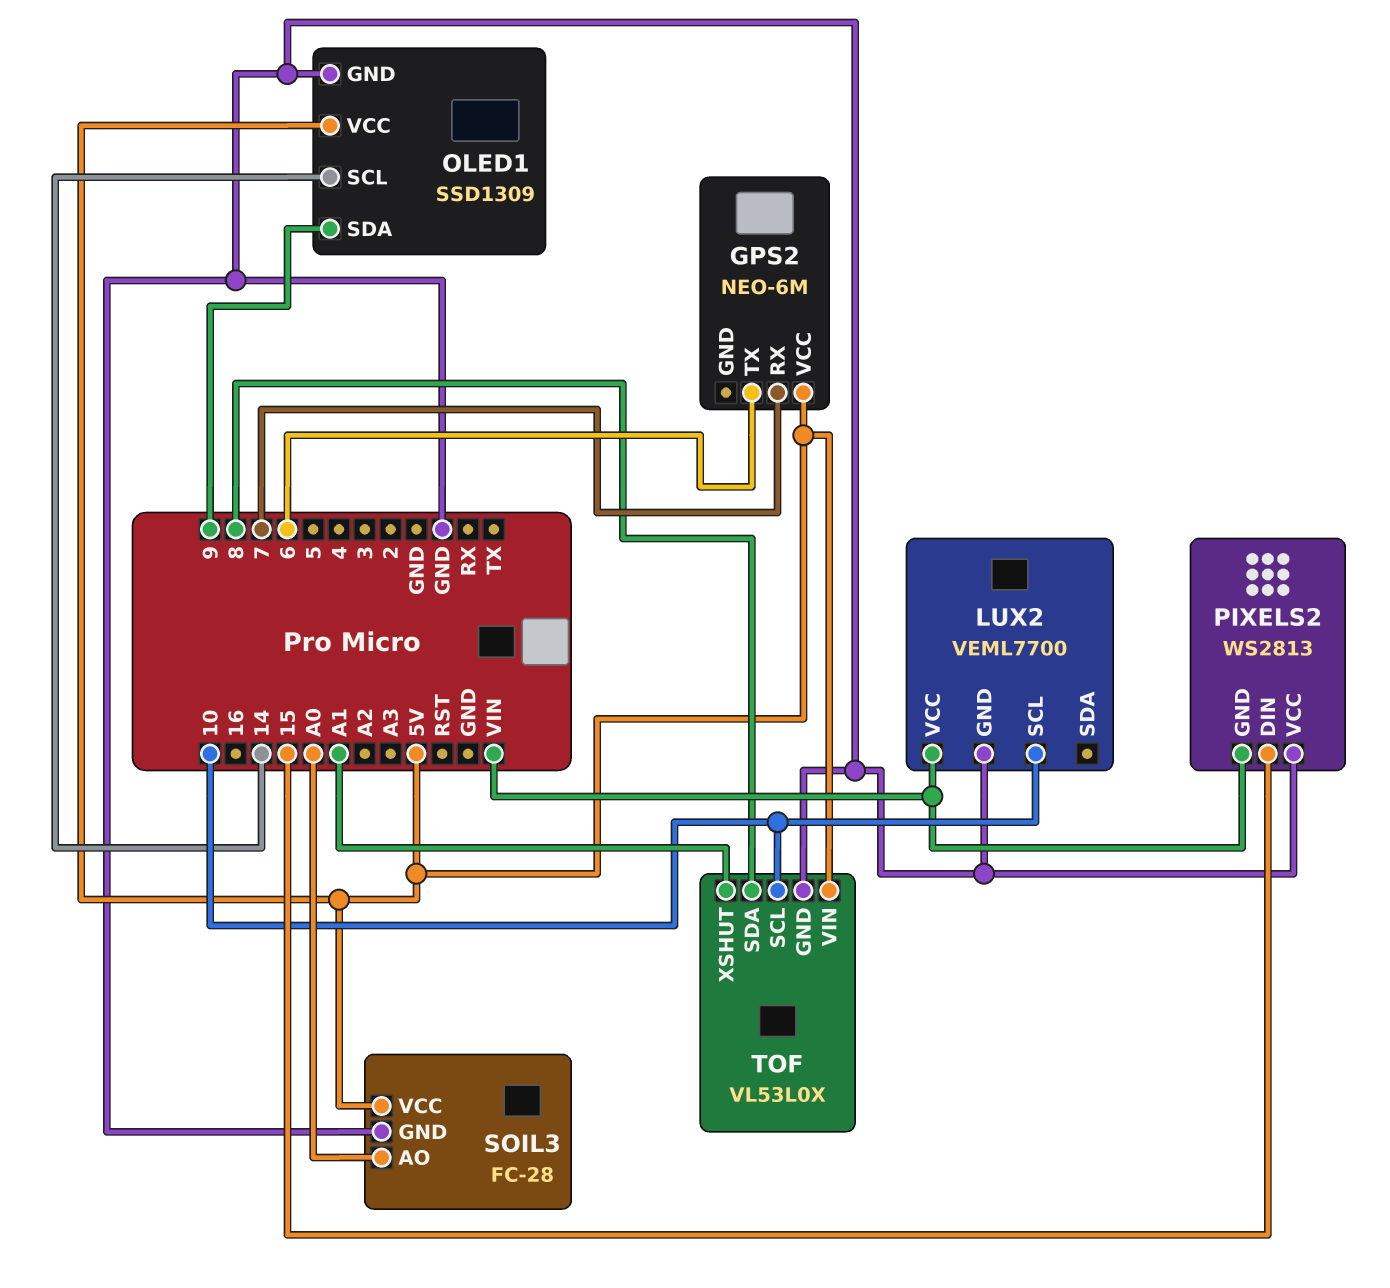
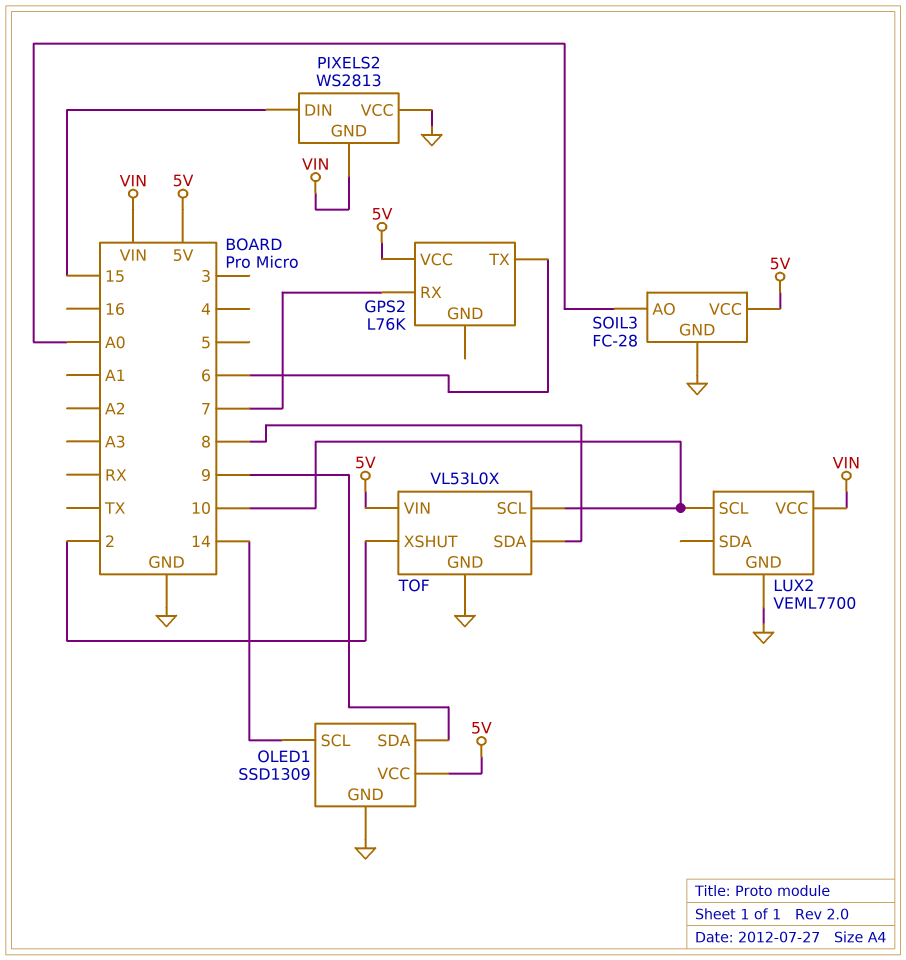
GPS2: NEO-6M -> L76K
TOF pin XSHUT: A1 -> 2

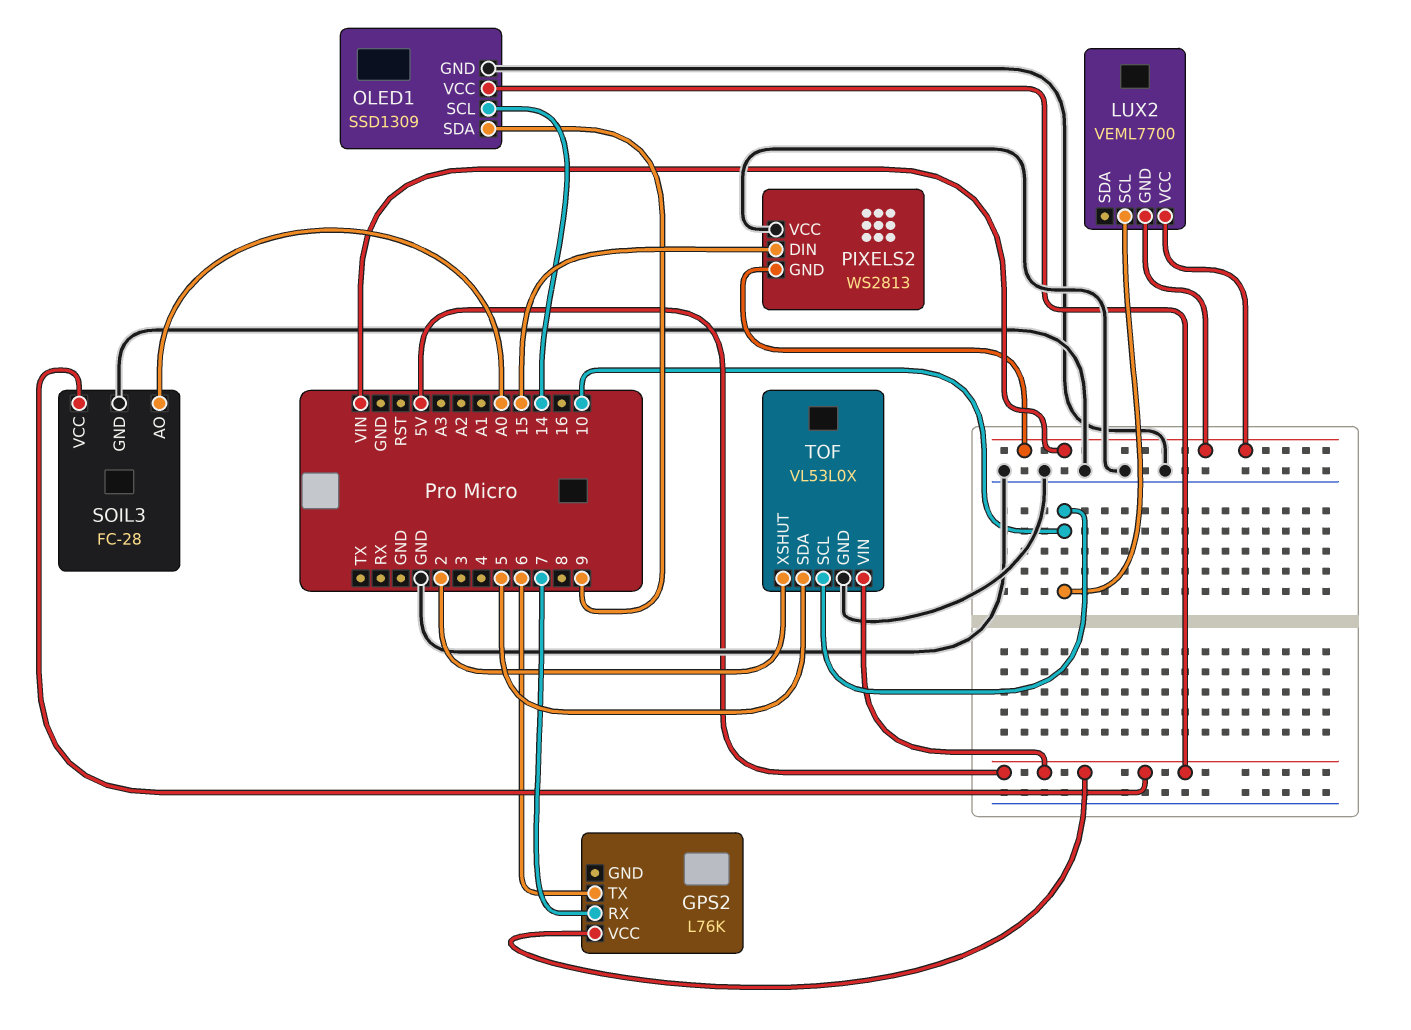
LUX2 pin GND: GND -> VIN
TOF pin SDA: 8 -> 5

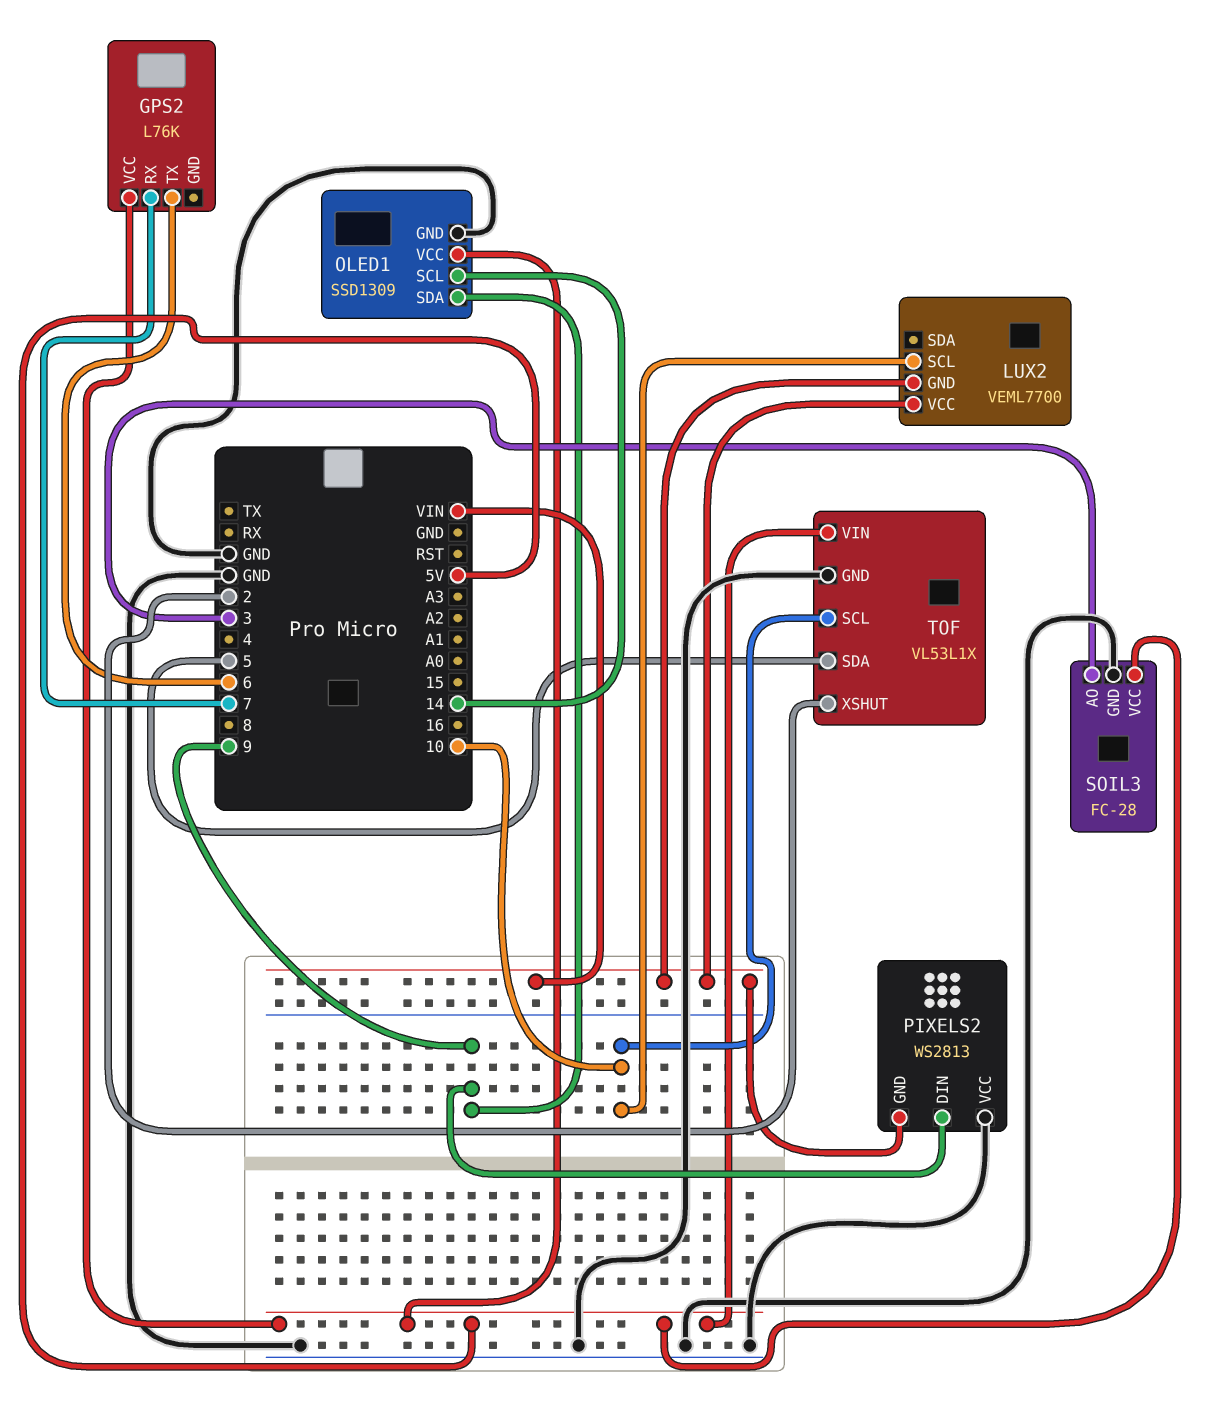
PIXELS2 pin DIN: 15 -> 9
SOIL3 pin AO: A0 -> 3
TOF: VL53L0X -> VL53L1X

